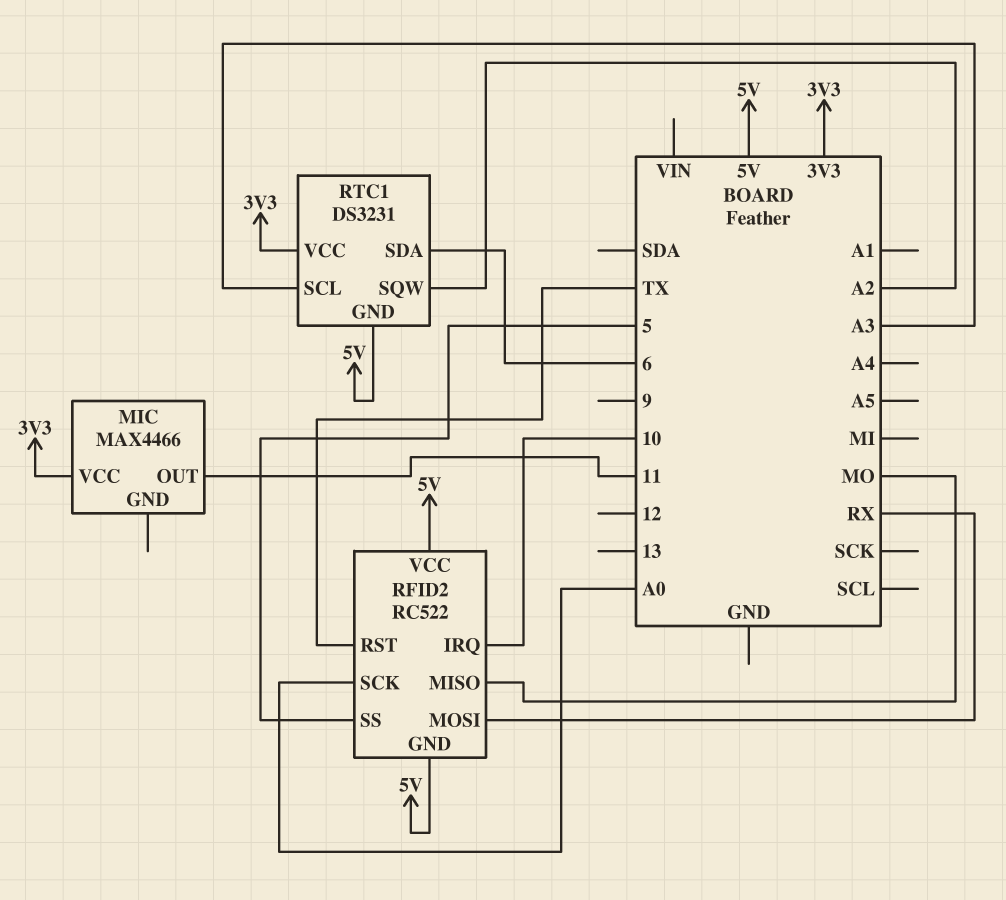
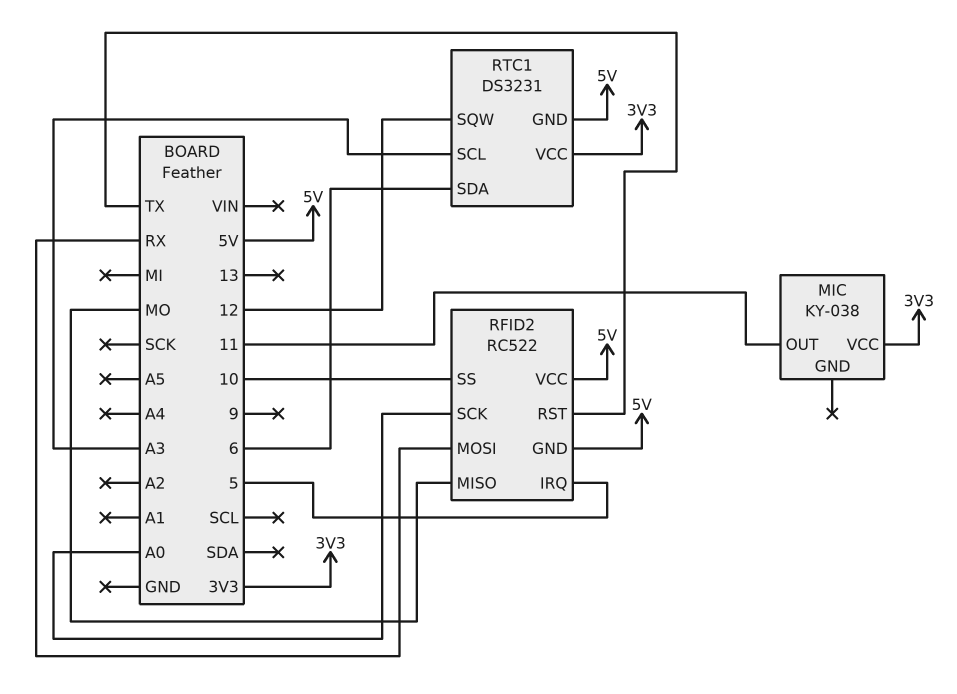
MIC: MAX4466 -> KY-038
RFID2 pin IRQ: 10 -> 5
RFID2 pin SS: 5 -> 10
RTC1 pin SQW: A2 -> 12

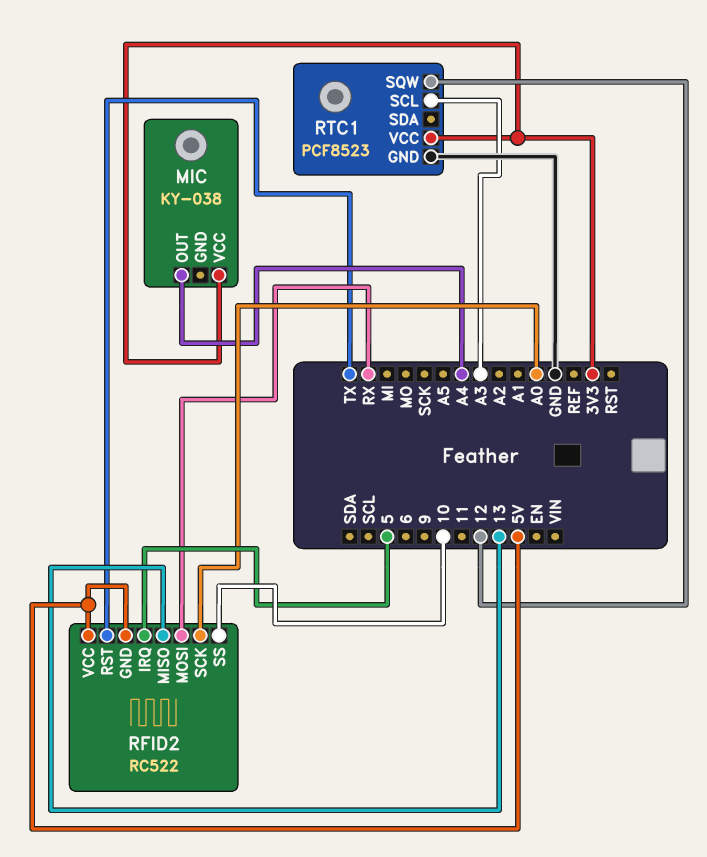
MIC pin OUT: 11 -> A4
RFID2 pin MISO: MO -> 13
RTC1: DS3231 -> PCF8523
RTC1 pin GND: 5V -> GND
RTC1 pin SDA: 6 -> none

